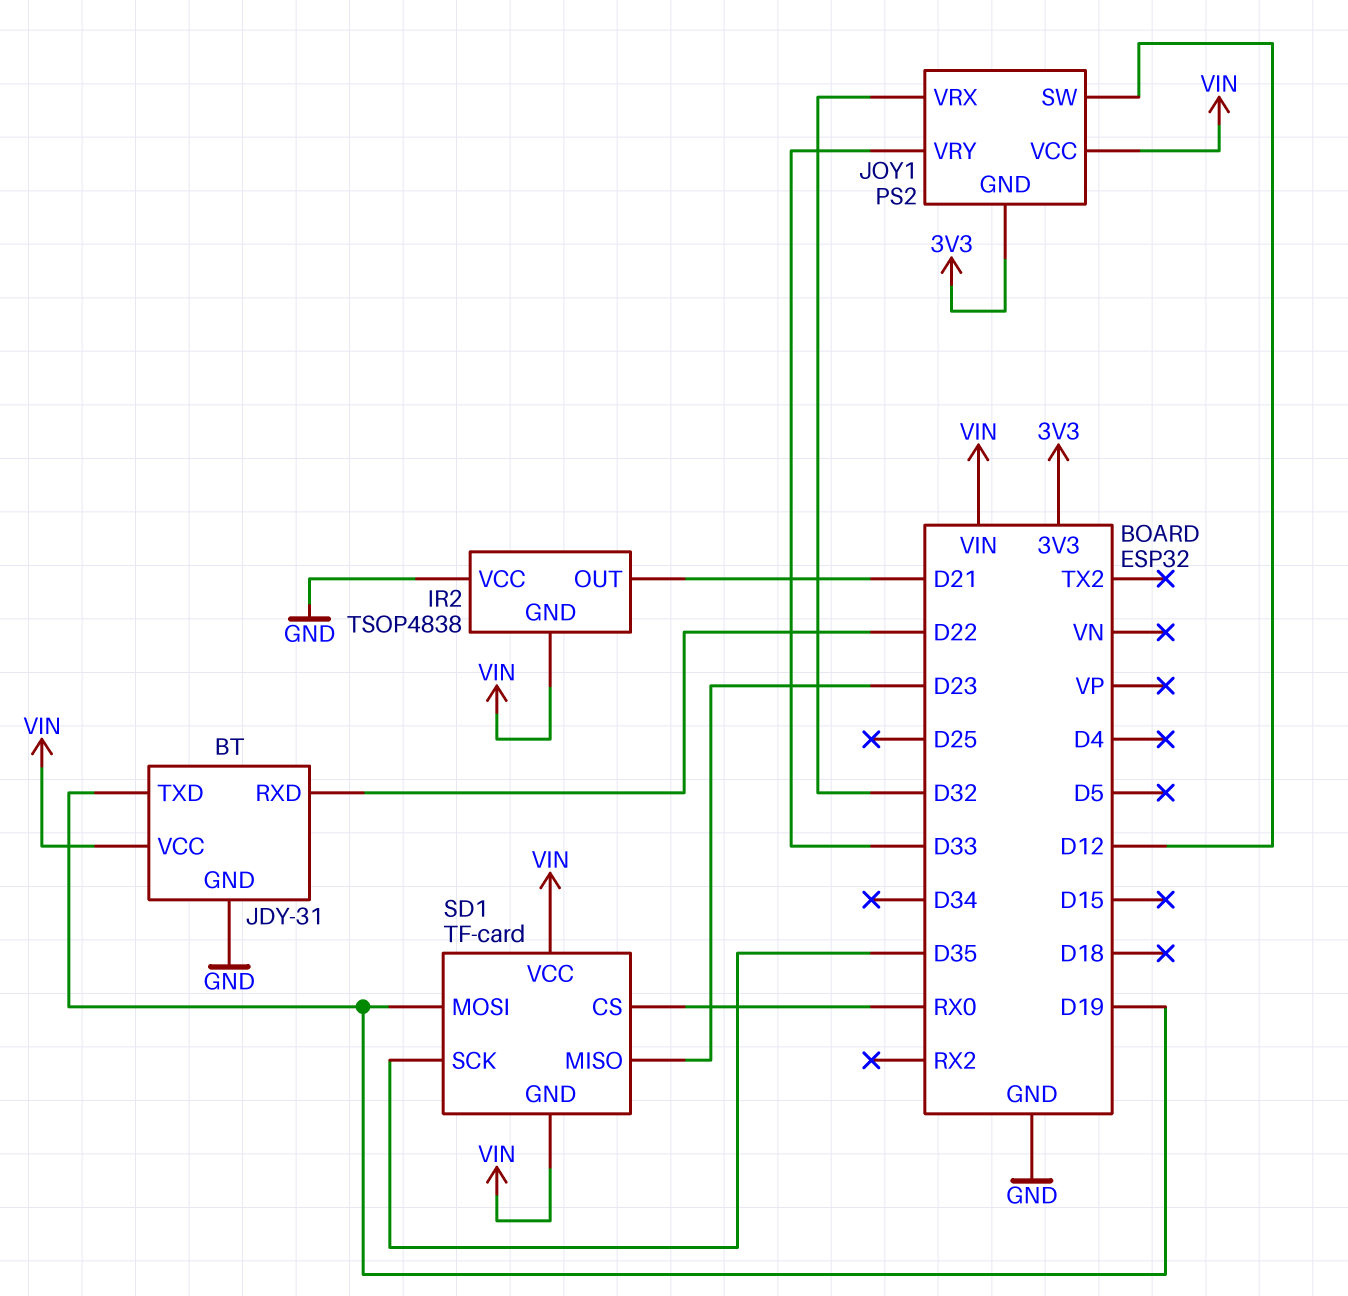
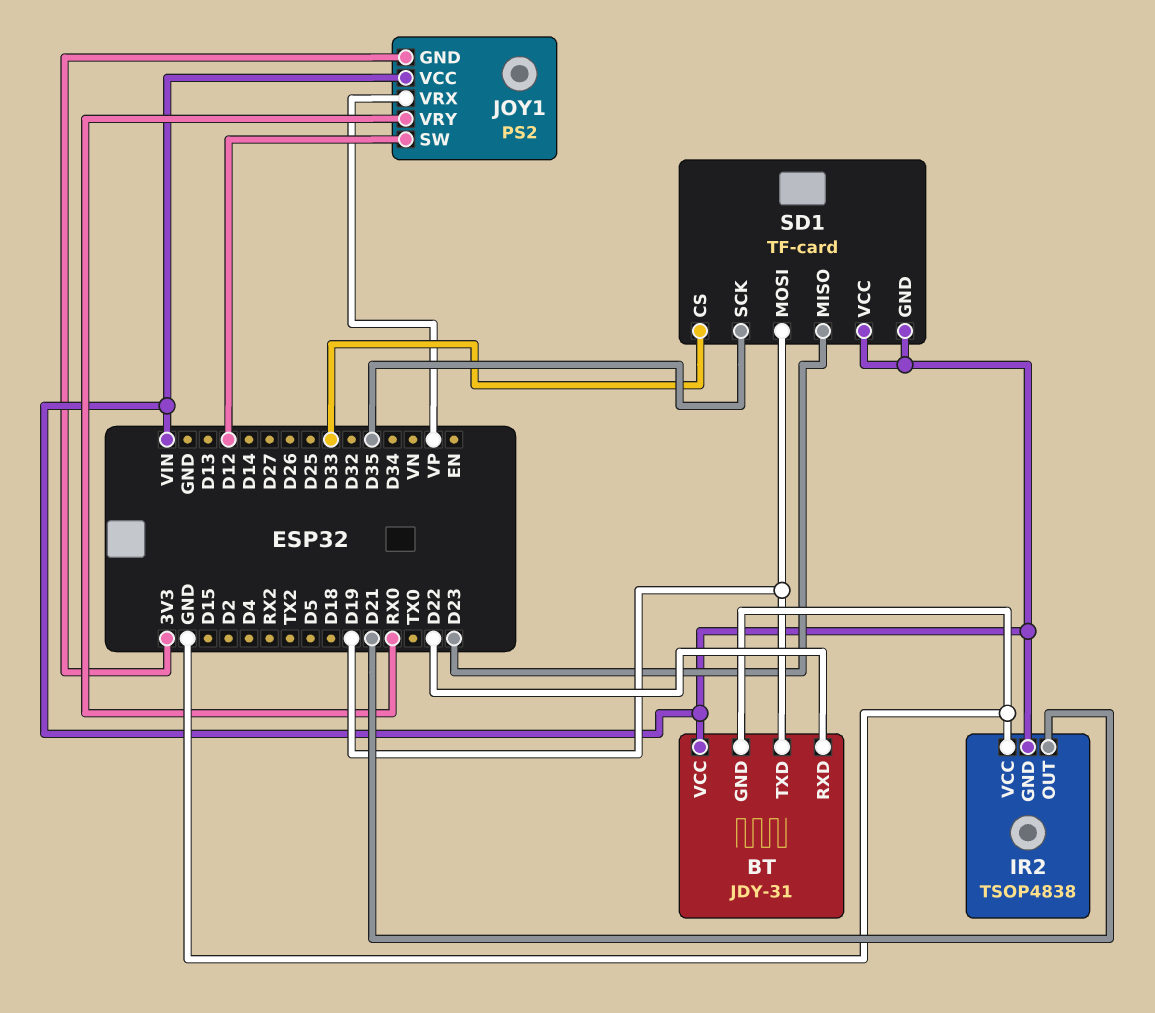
JOY1 pin VRX: D32 -> VP
JOY1 pin VRY: D33 -> RX0
SD1 pin CS: RX0 -> D33

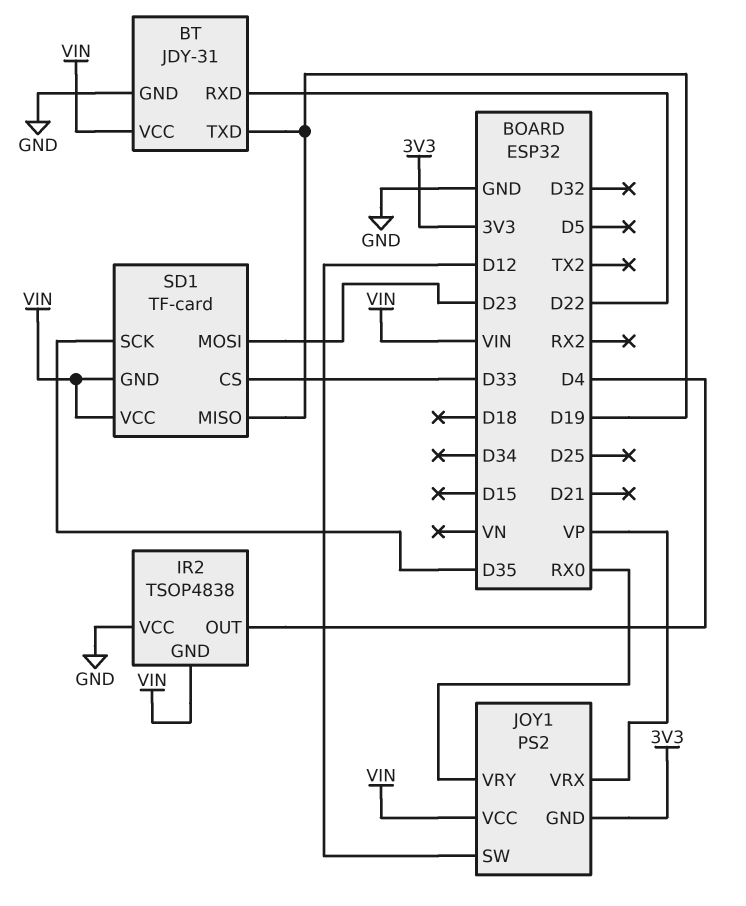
IR2 pin OUT: D21 -> D4
SD1 pin MISO: D23 -> D19
SD1 pin MOSI: D19 -> D23

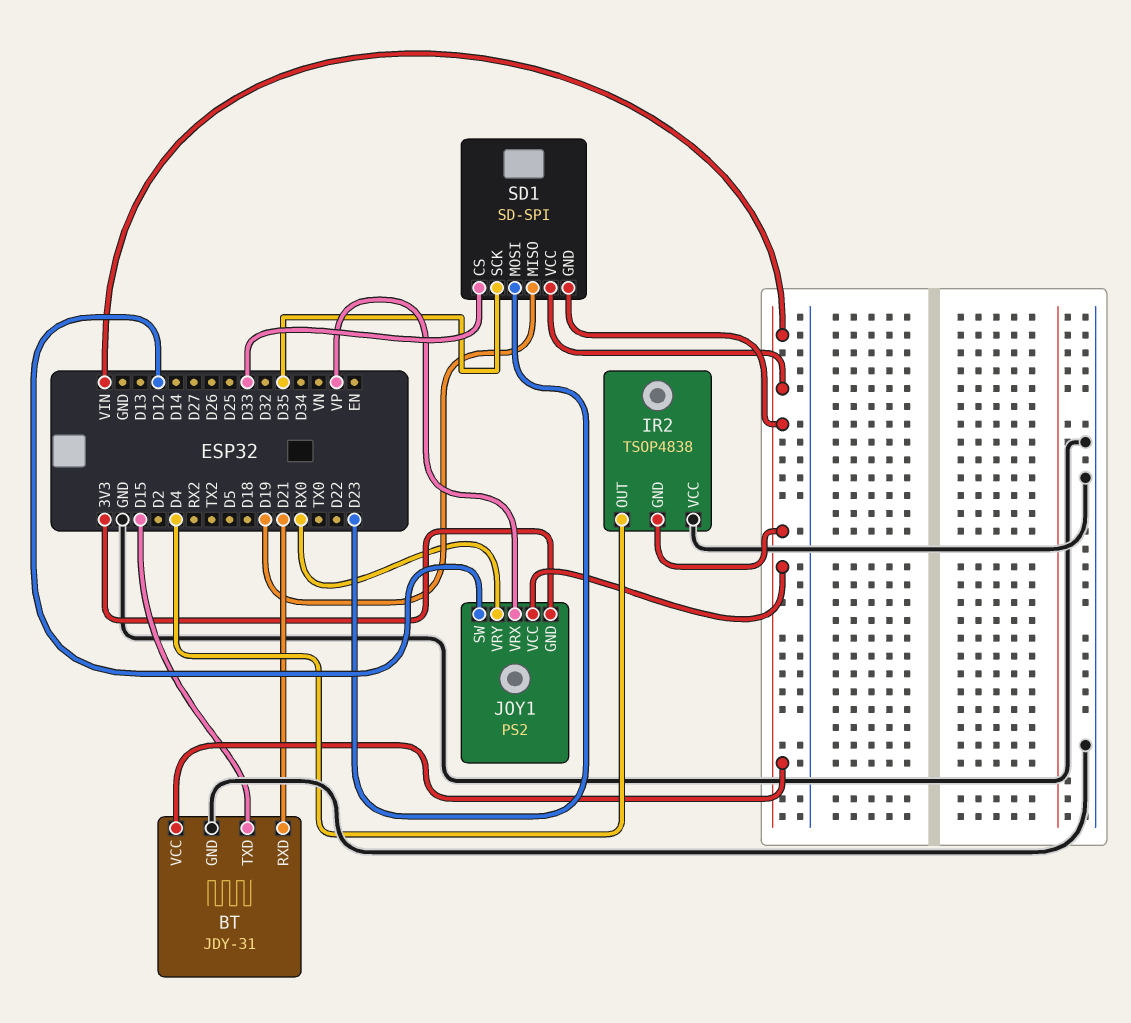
BT pin RXD: D22 -> D21
BT pin TXD: D19 -> D15
SD1: TF-card -> SD-SPI

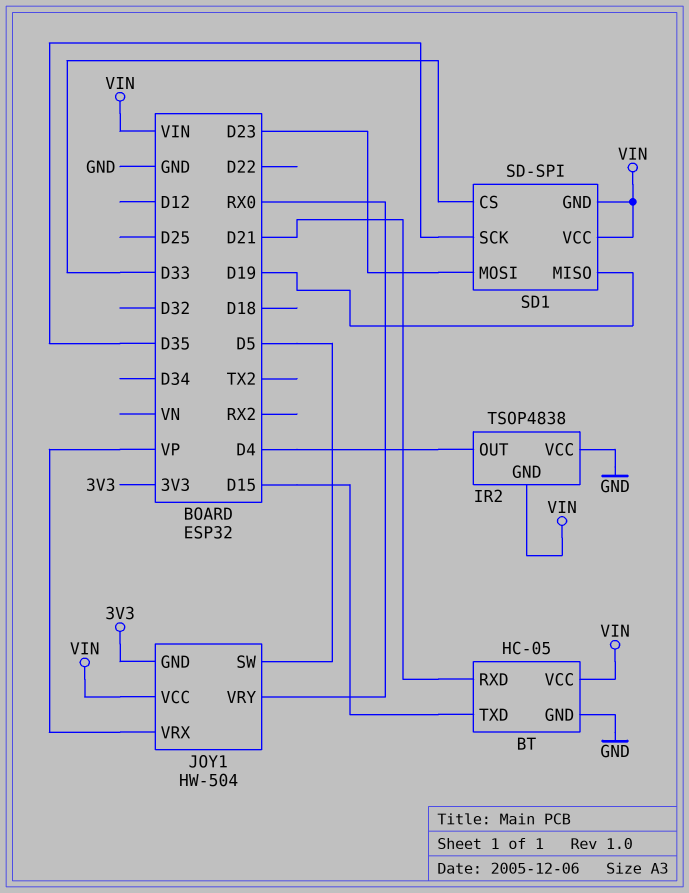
BT: JDY-31 -> HC-05
JOY1: PS2 -> HW-504
JOY1 pin SW: D12 -> D5

